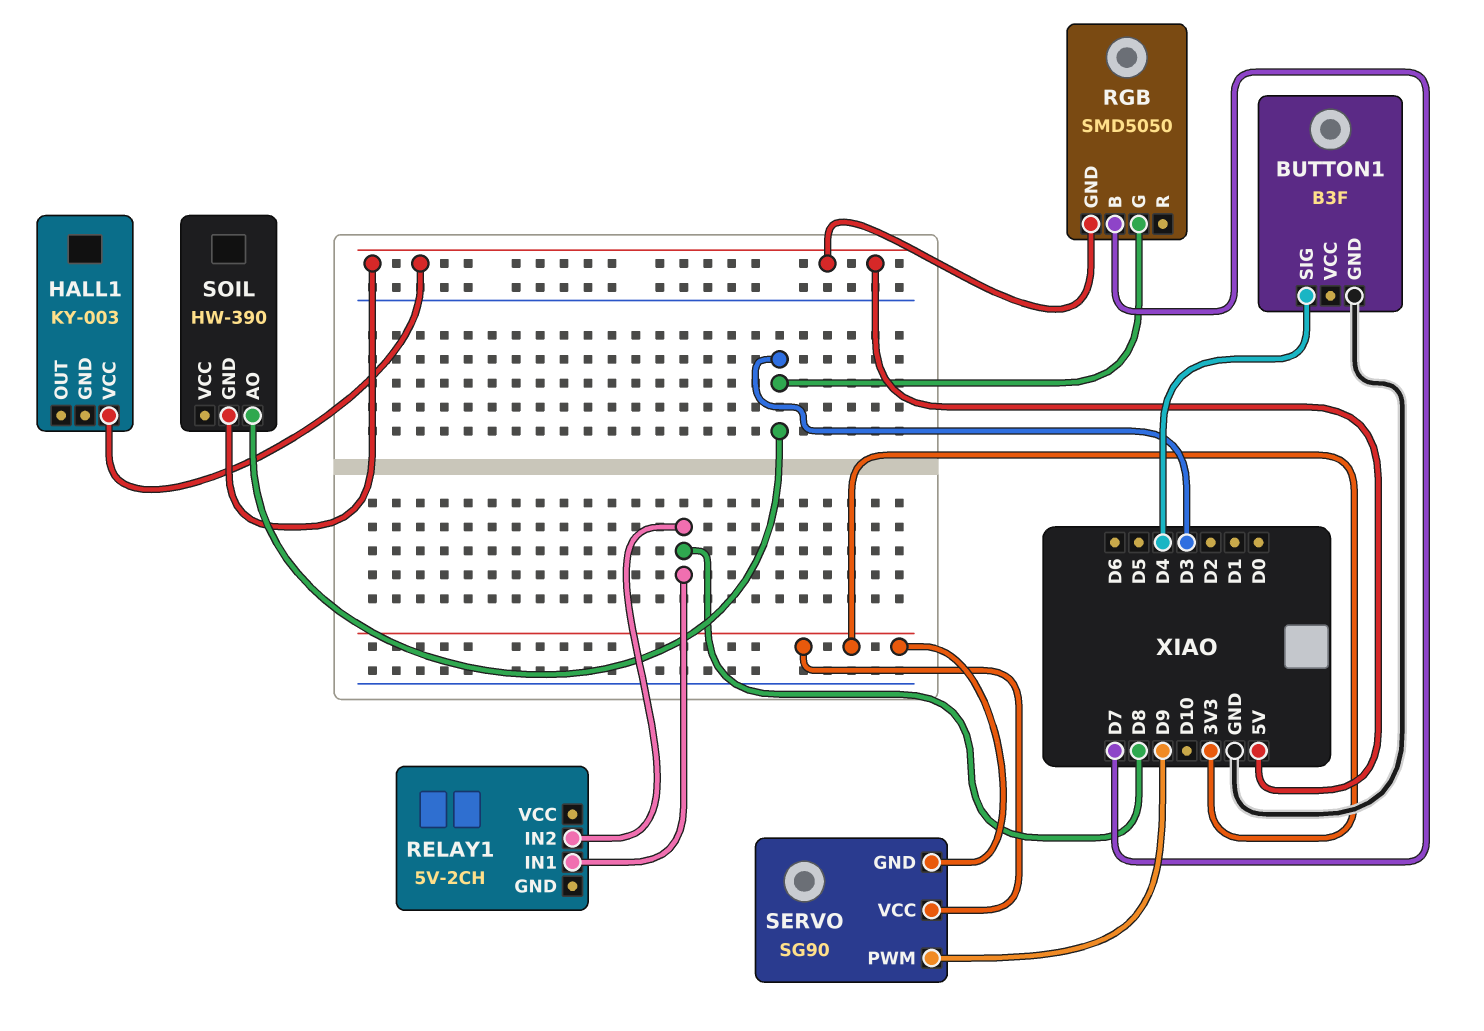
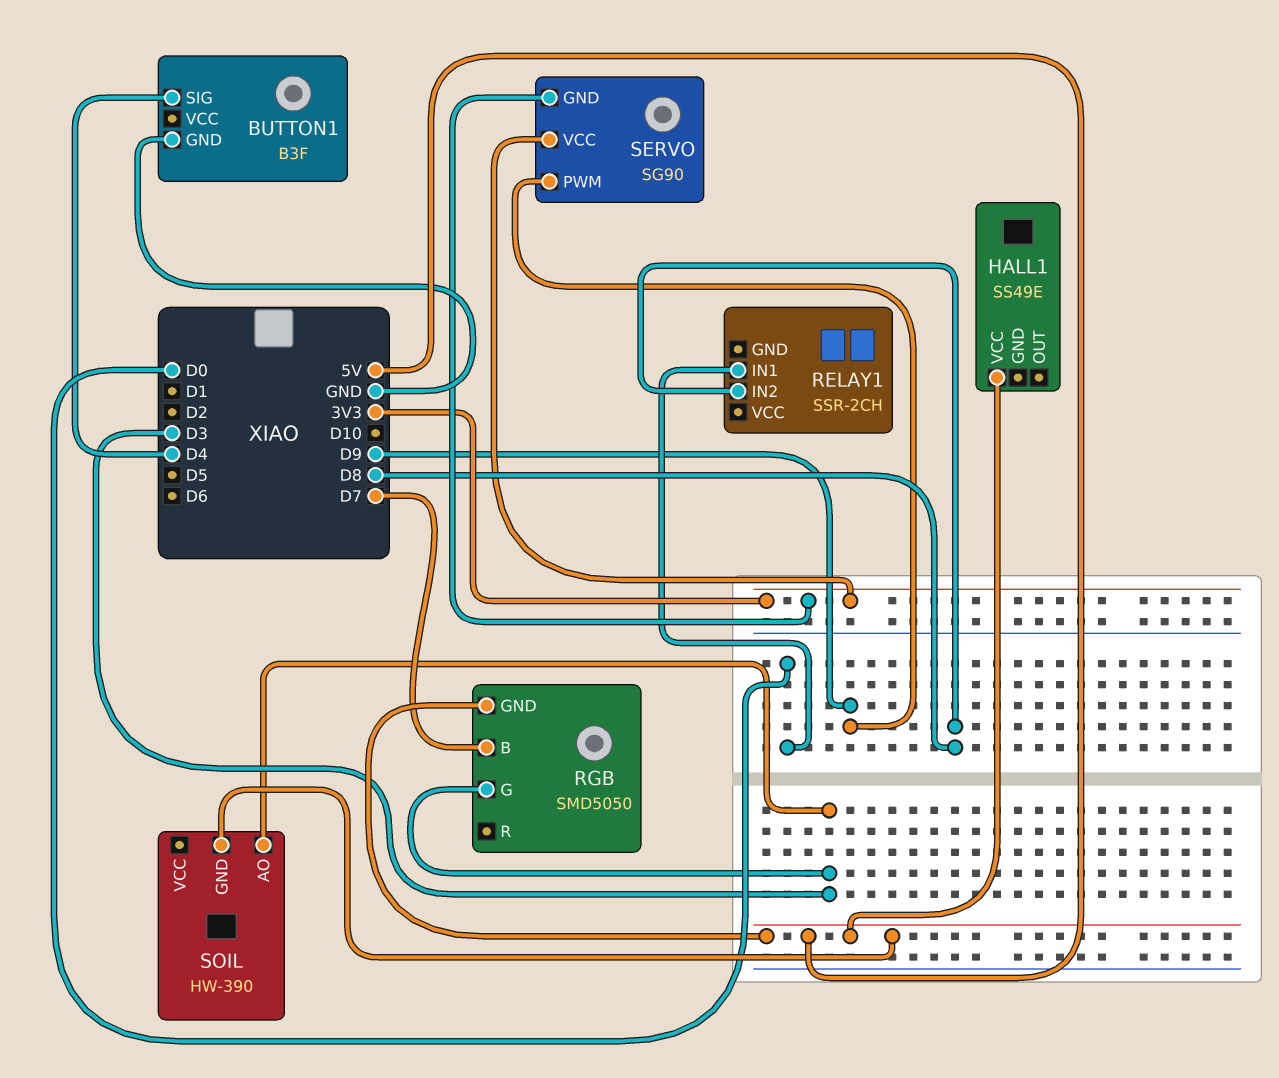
HALL1: KY-003 -> SS49E
RELAY1: 5V-2CH -> SSR-2CH
RELAY1 pin IN1: D8 -> D0

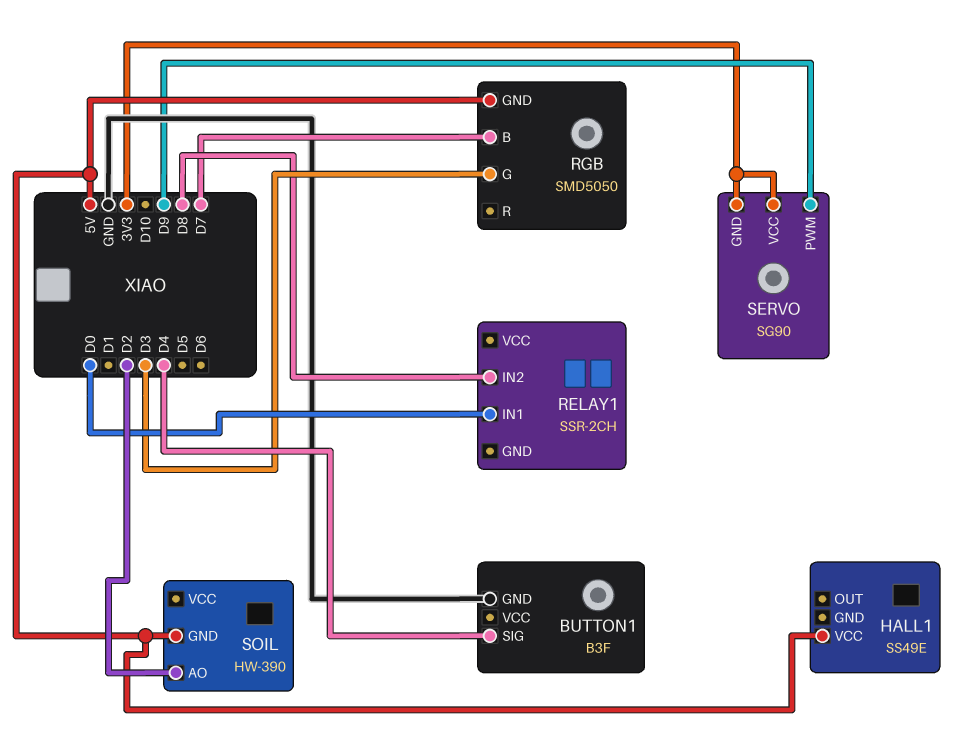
SOIL pin AO: D3 -> D2

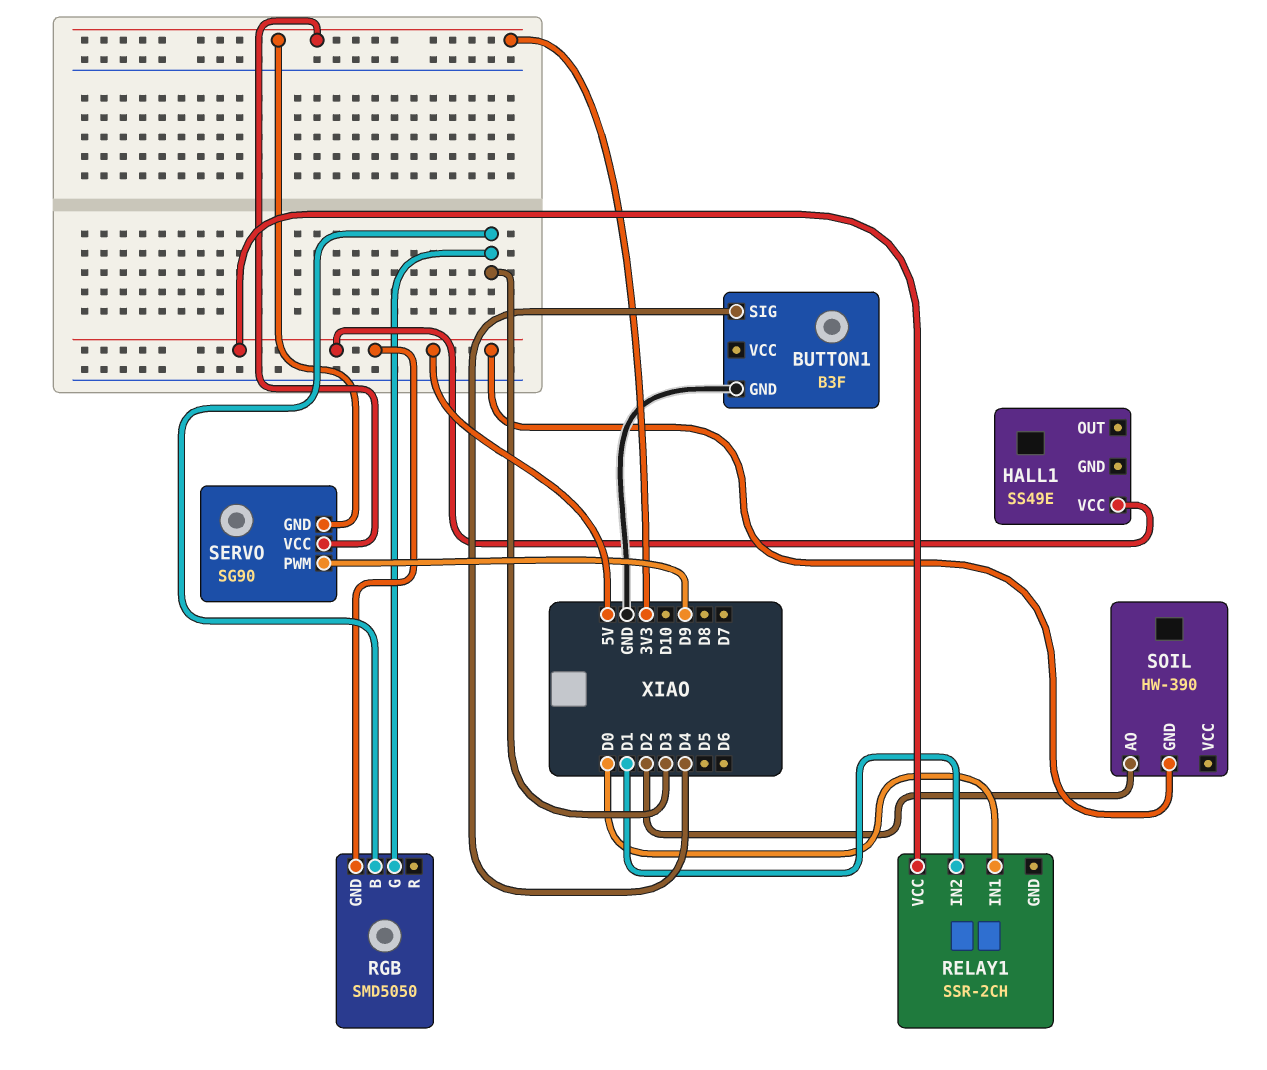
RELAY1 pin IN2: D8 -> D1
RELAY1 pin VCC: none -> 5V
RGB pin B: D7 -> D3

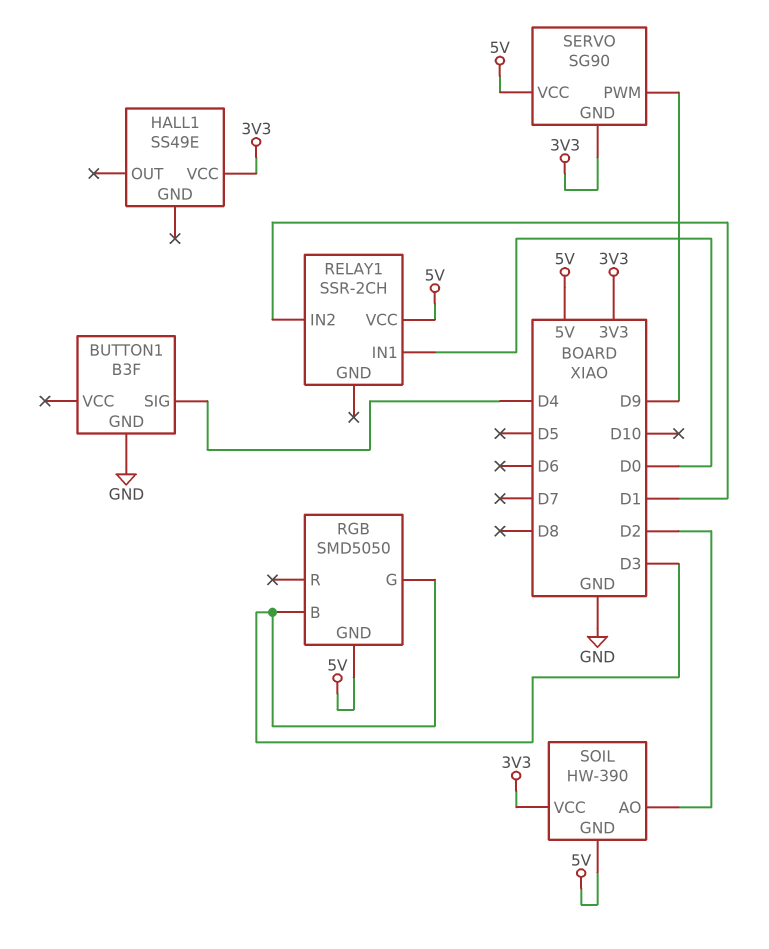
HALL1 pin VCC: 5V -> 3V3
SERVO pin VCC: 3V3 -> 5V
SOIL pin VCC: none -> 3V3

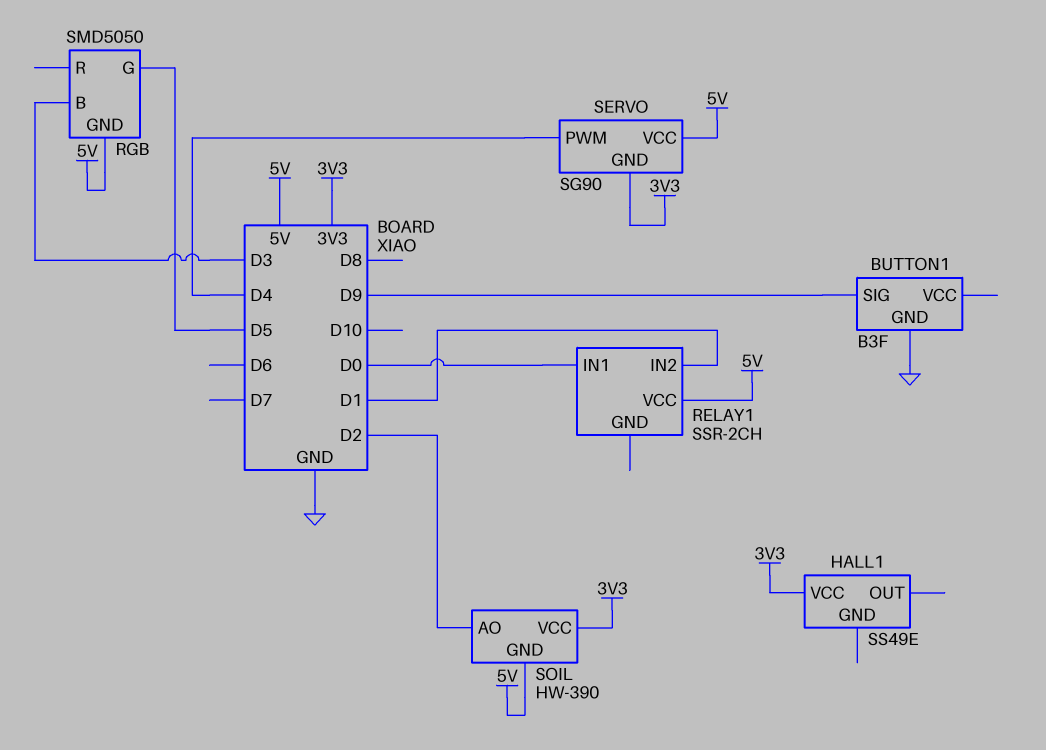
BUTTON1 pin SIG: D4 -> D9
RGB pin G: D3 -> D5
SERVO pin PWM: D9 -> D4

